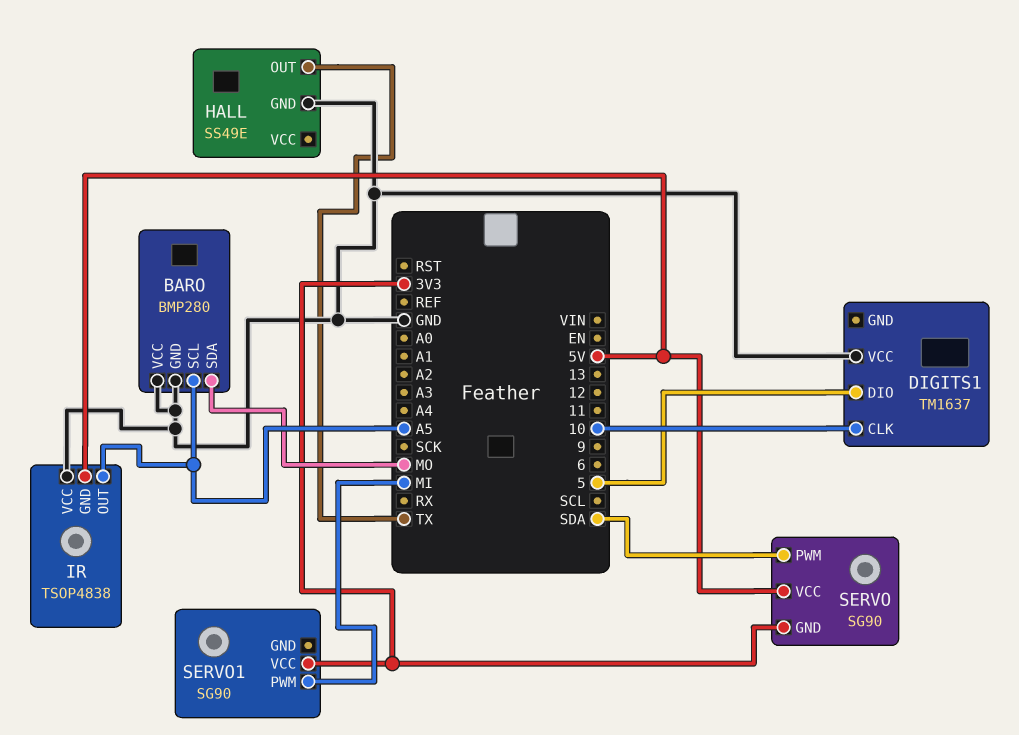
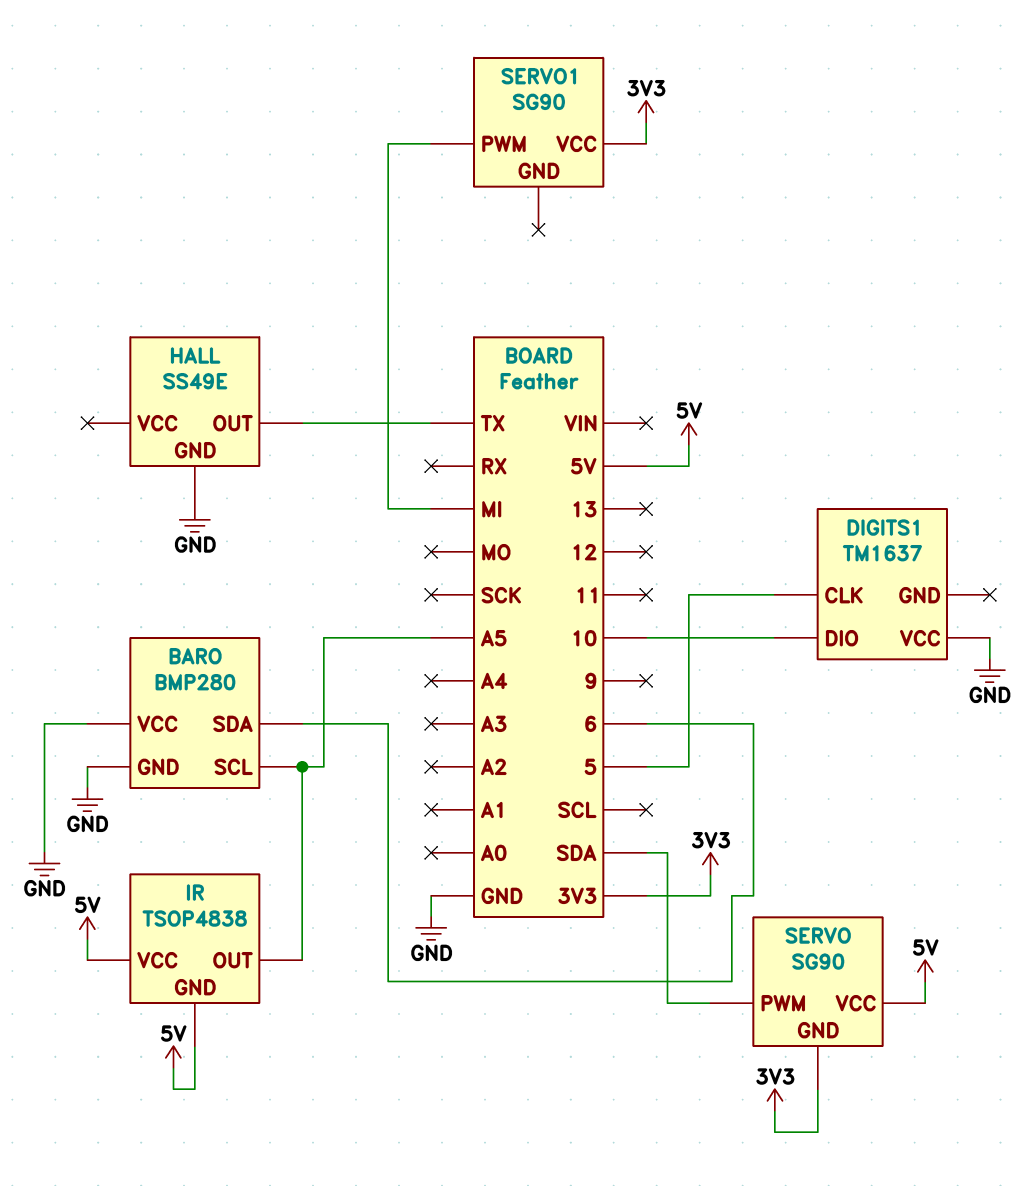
BARO pin SDA: MO -> 6
DIGITS1 pin CLK: 10 -> 5
DIGITS1 pin DIO: 5 -> 10
IR pin VCC: GND -> 5V

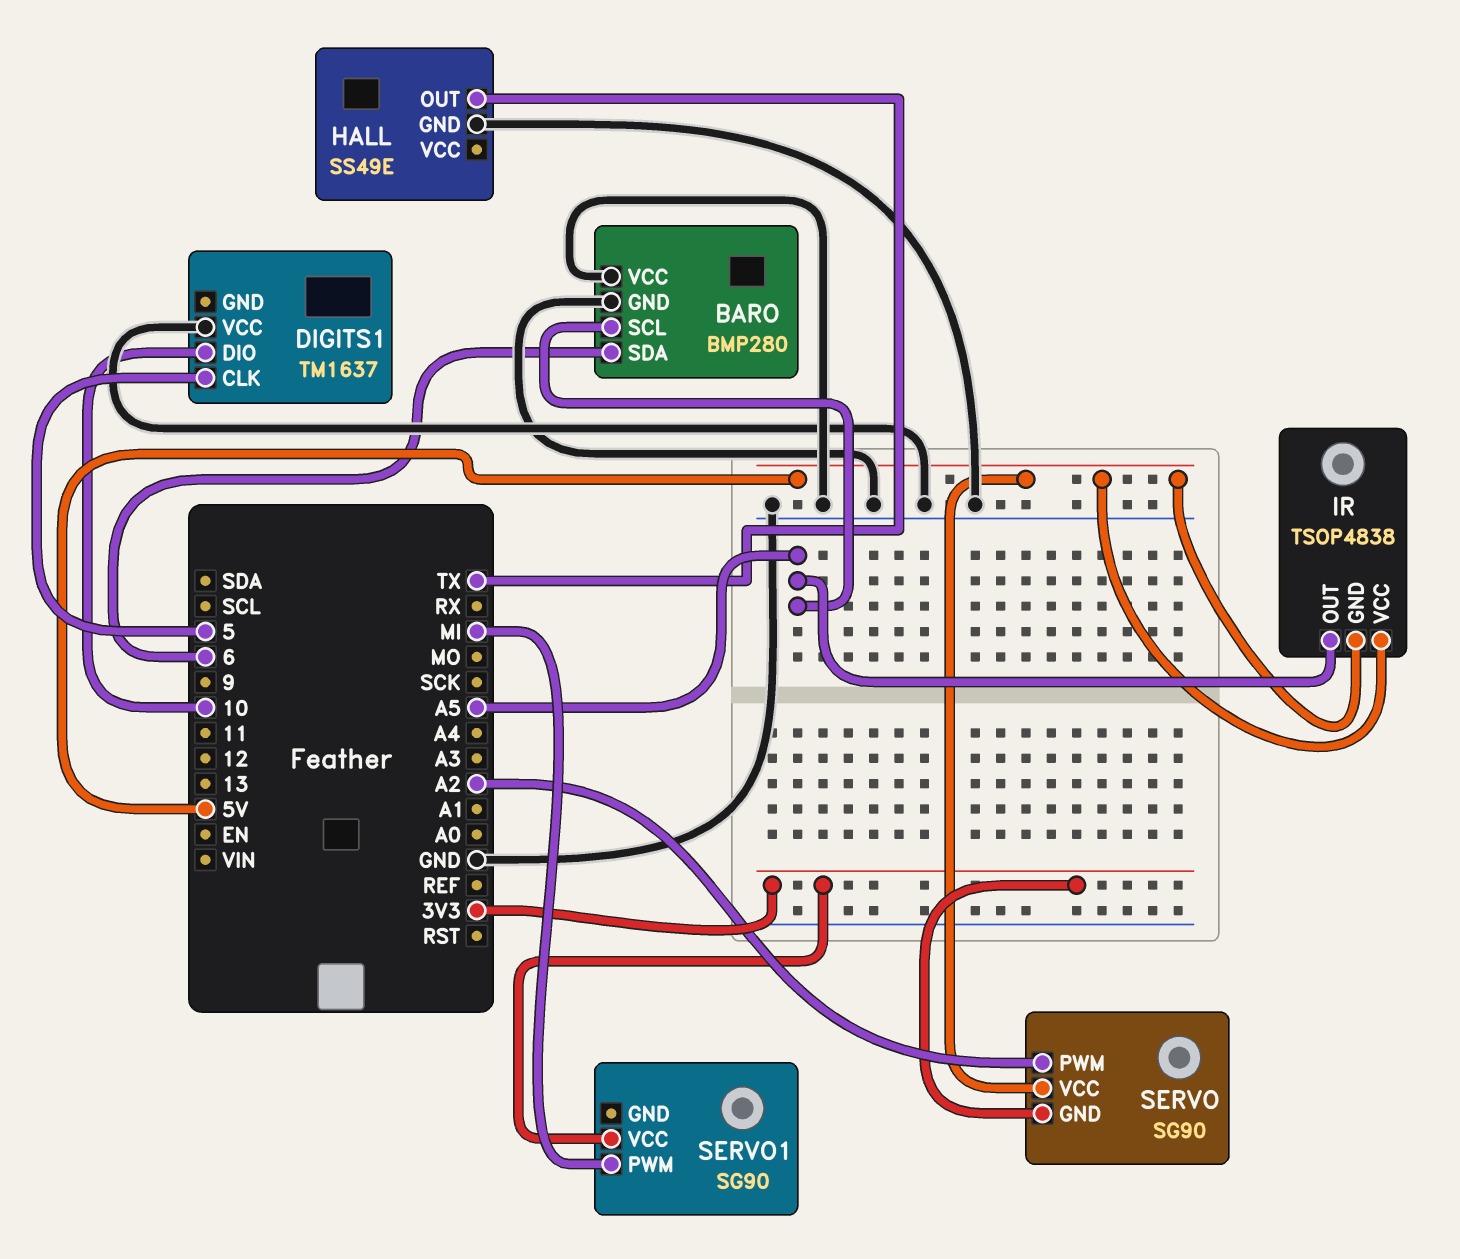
SERVO pin PWM: SDA -> A2

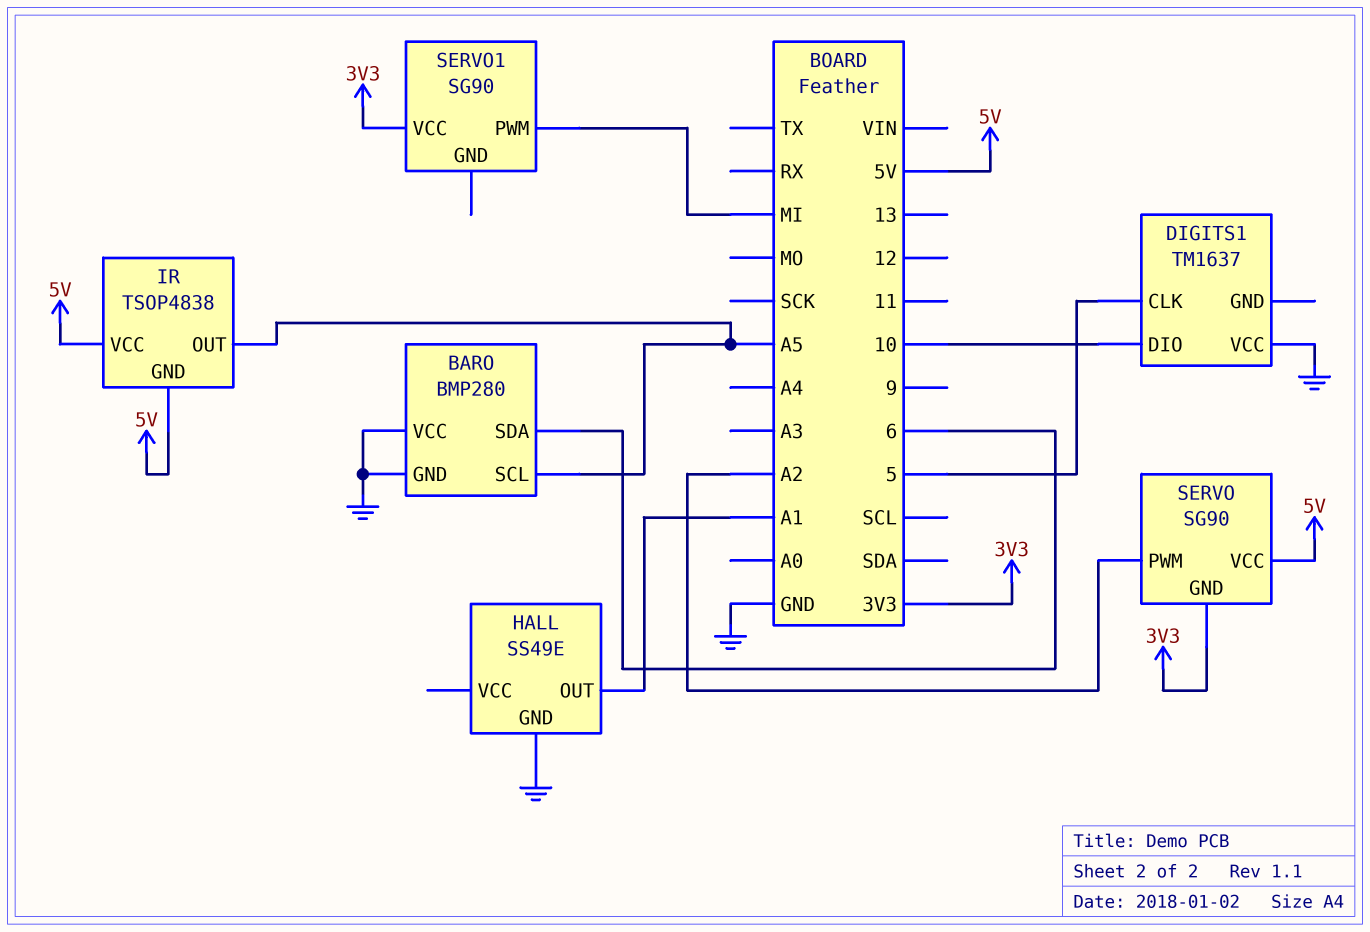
HALL pin OUT: TX -> A1

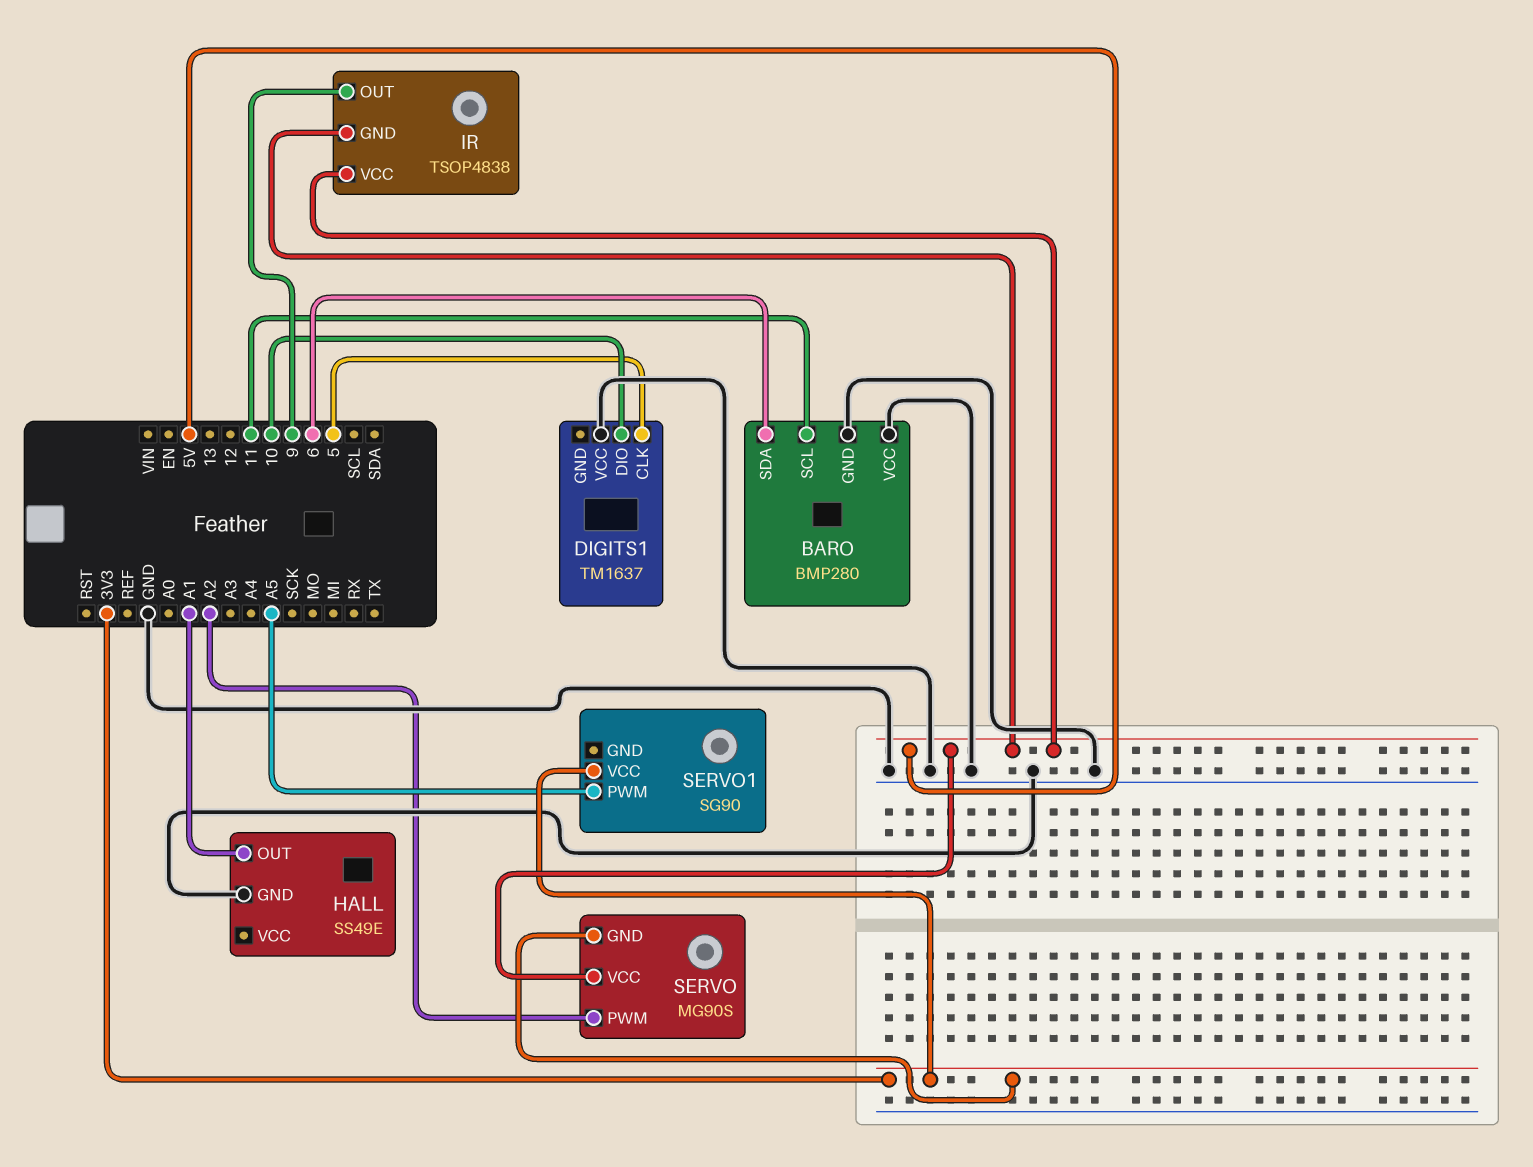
BARO pin SCL: A5 -> 11
IR pin OUT: A5 -> 9
SERVO: SG90 -> MG90S
SERVO1 pin PWM: MI -> A5

